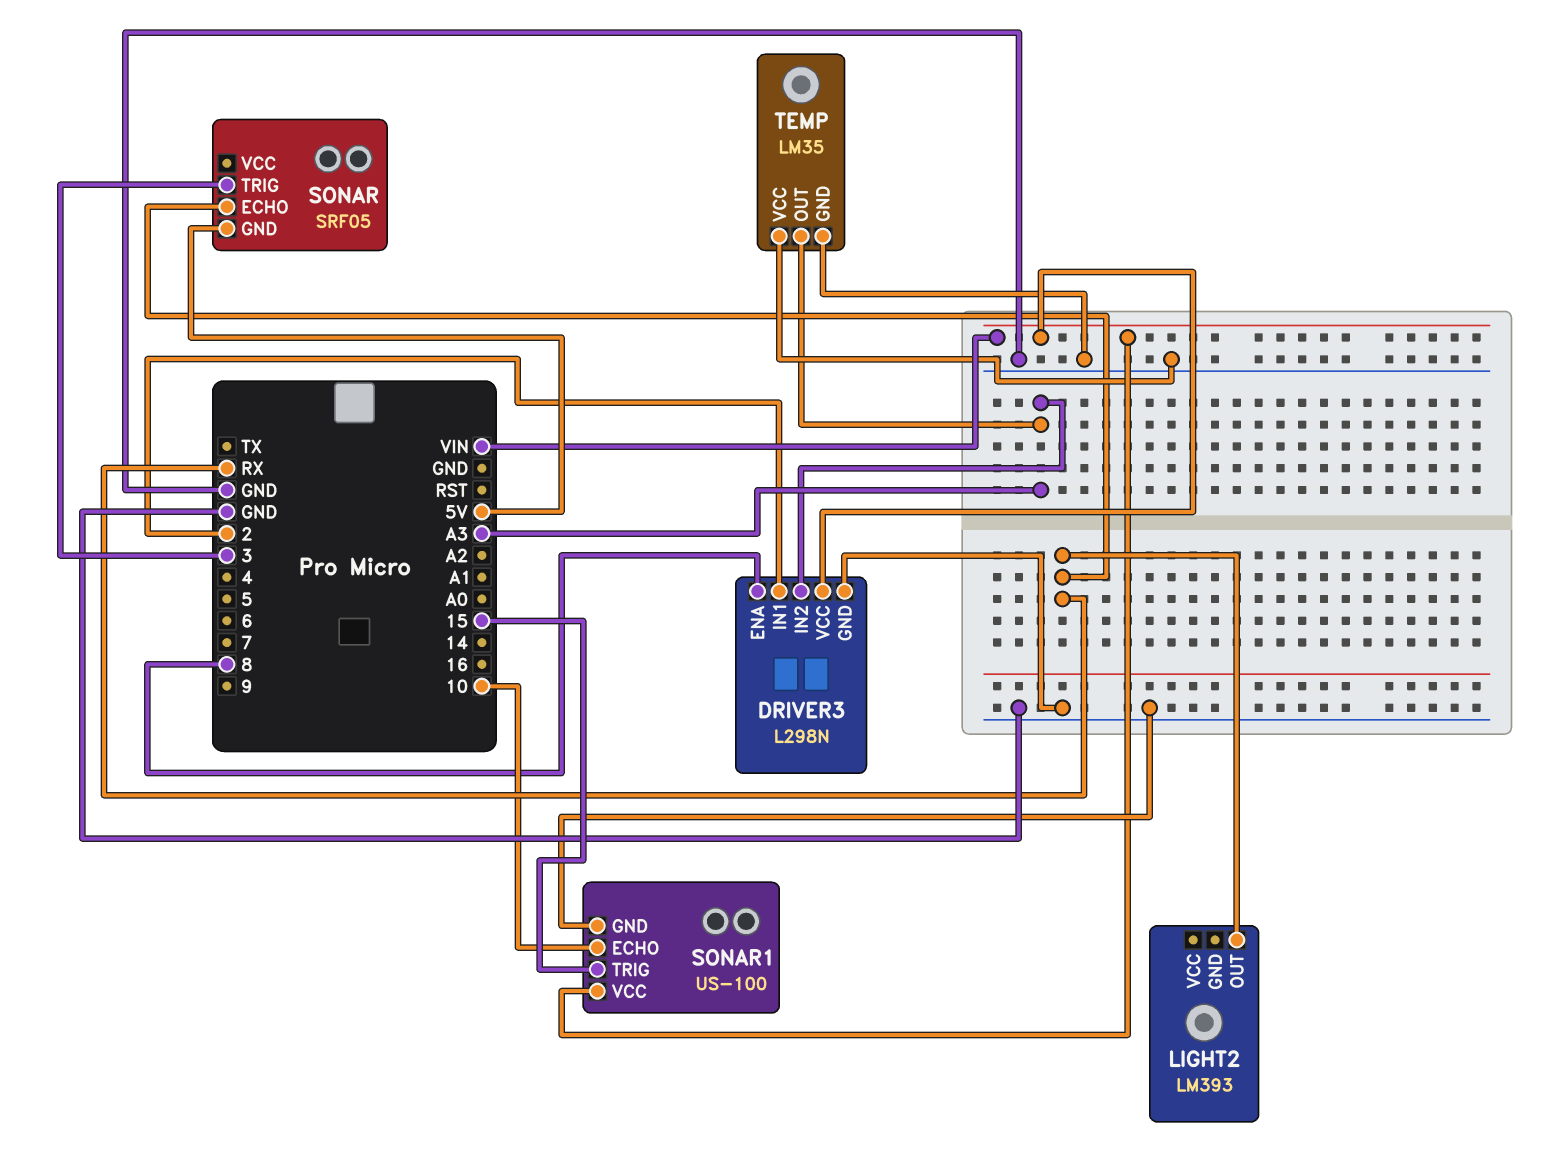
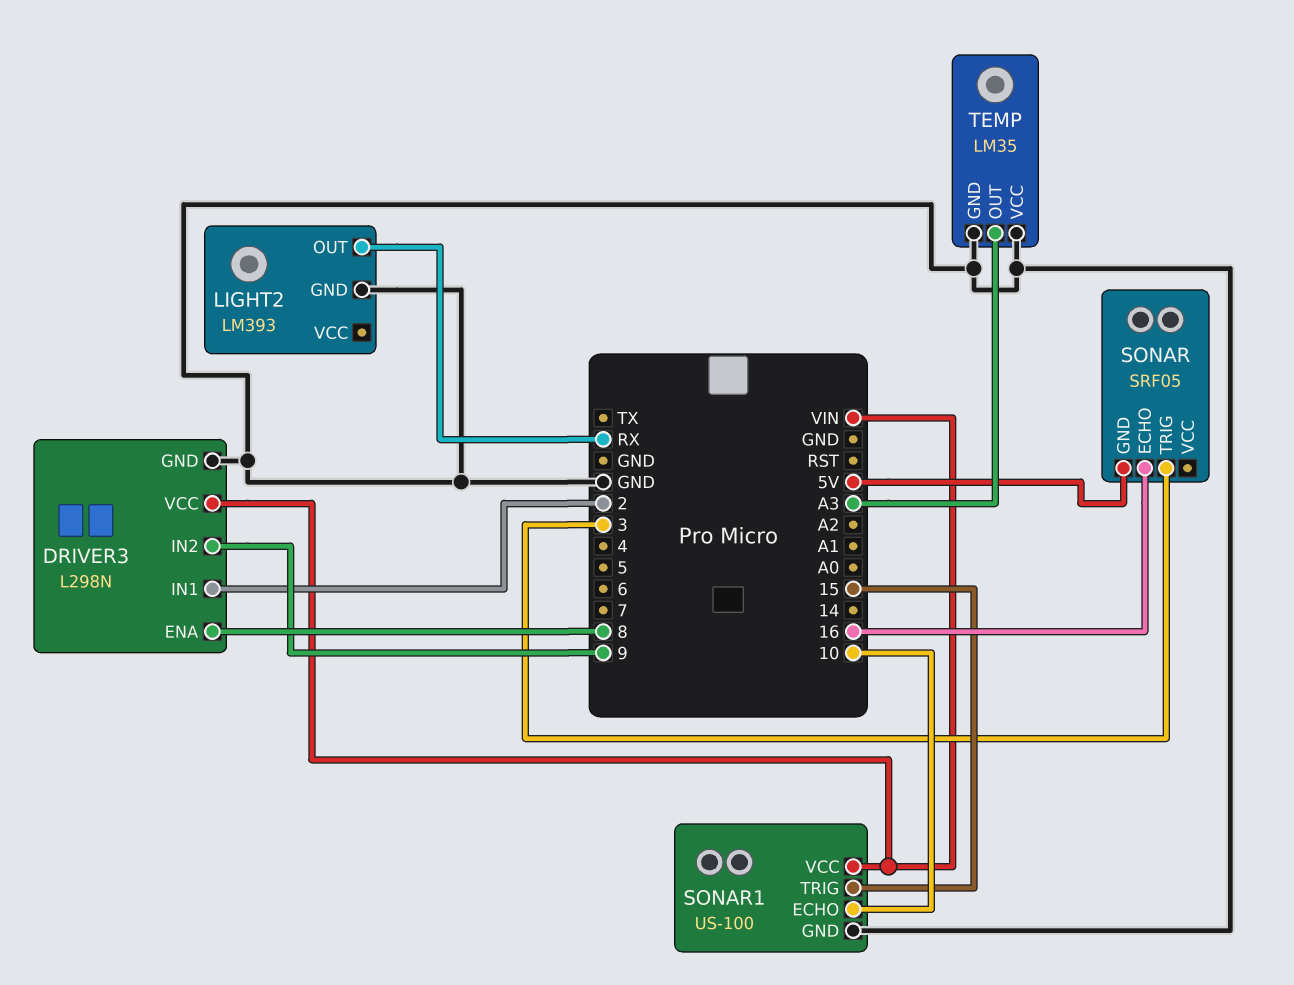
DRIVER3 pin IN2: A3 -> 9
LIGHT2 pin GND: none -> GND
SONAR pin ECHO: RX -> 16

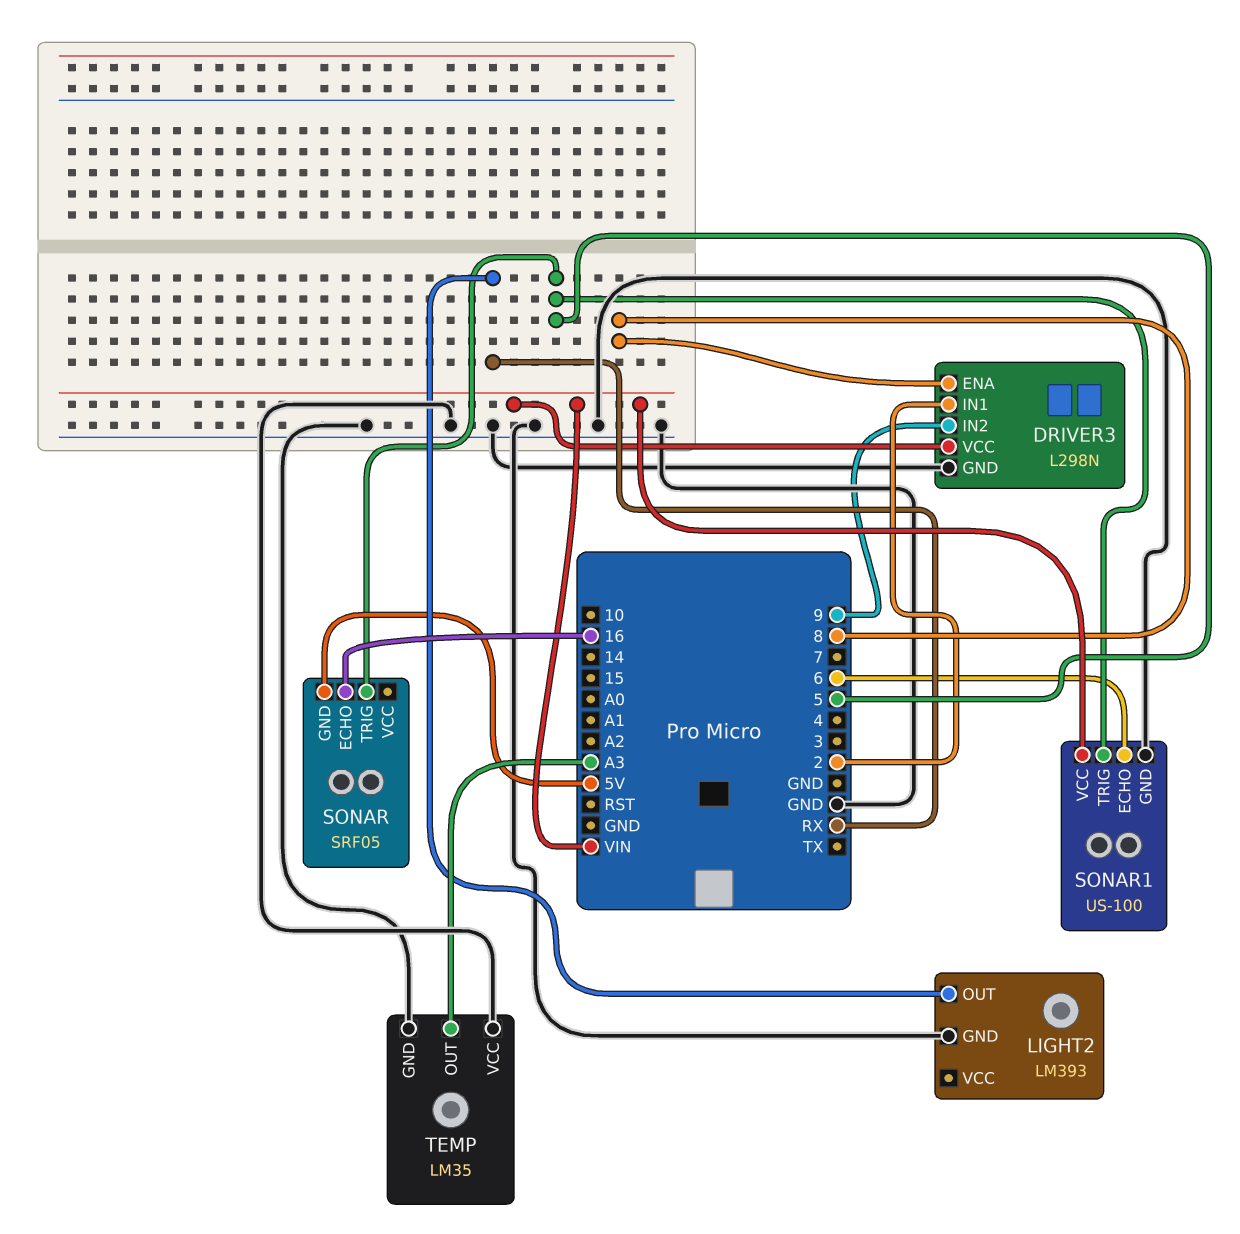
SONAR pin TRIG: 3 -> 5
SONAR1 pin ECHO: 10 -> 6
SONAR1 pin TRIG: 15 -> 5

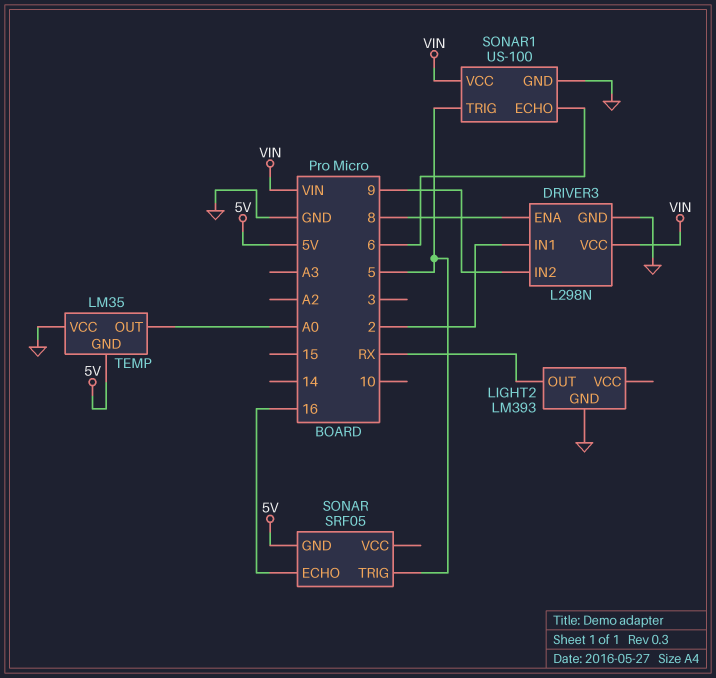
TEMP pin GND: GND -> 5V
TEMP pin OUT: A3 -> A0

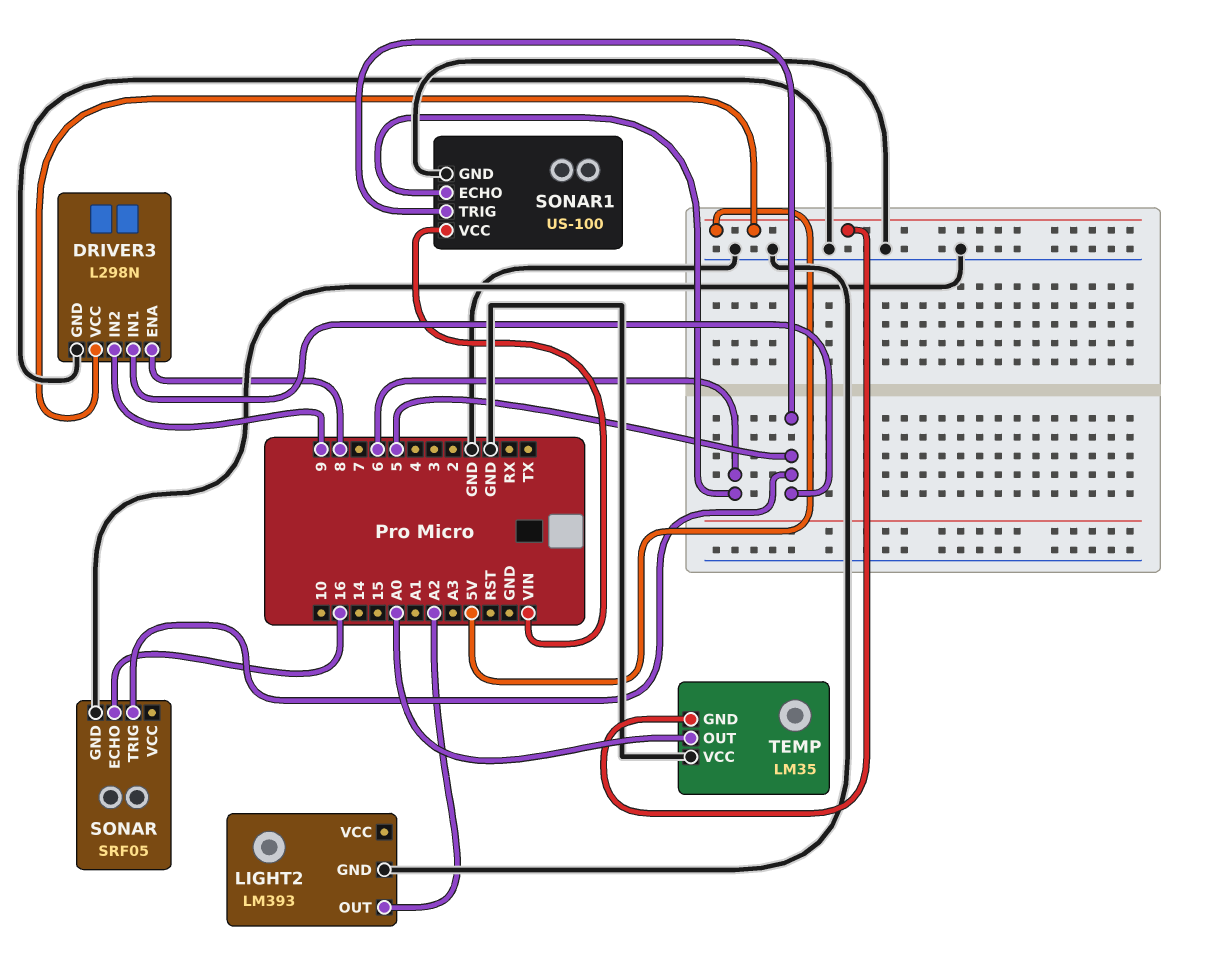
DRIVER3 pin IN1: 2 -> 5
DRIVER3 pin VCC: VIN -> 5V
LIGHT2 pin OUT: RX -> A2
SONAR pin GND: 5V -> GND

